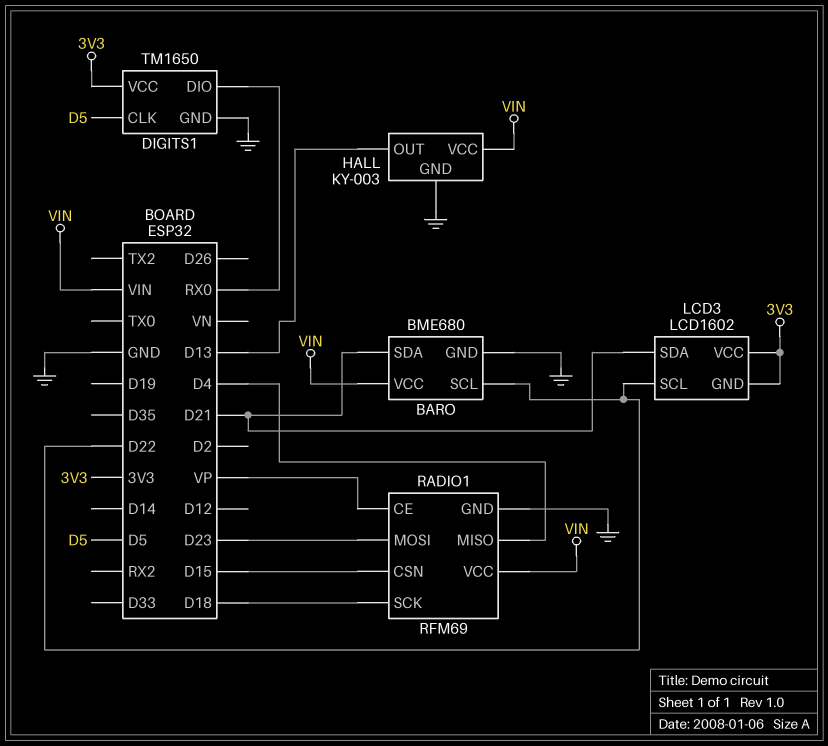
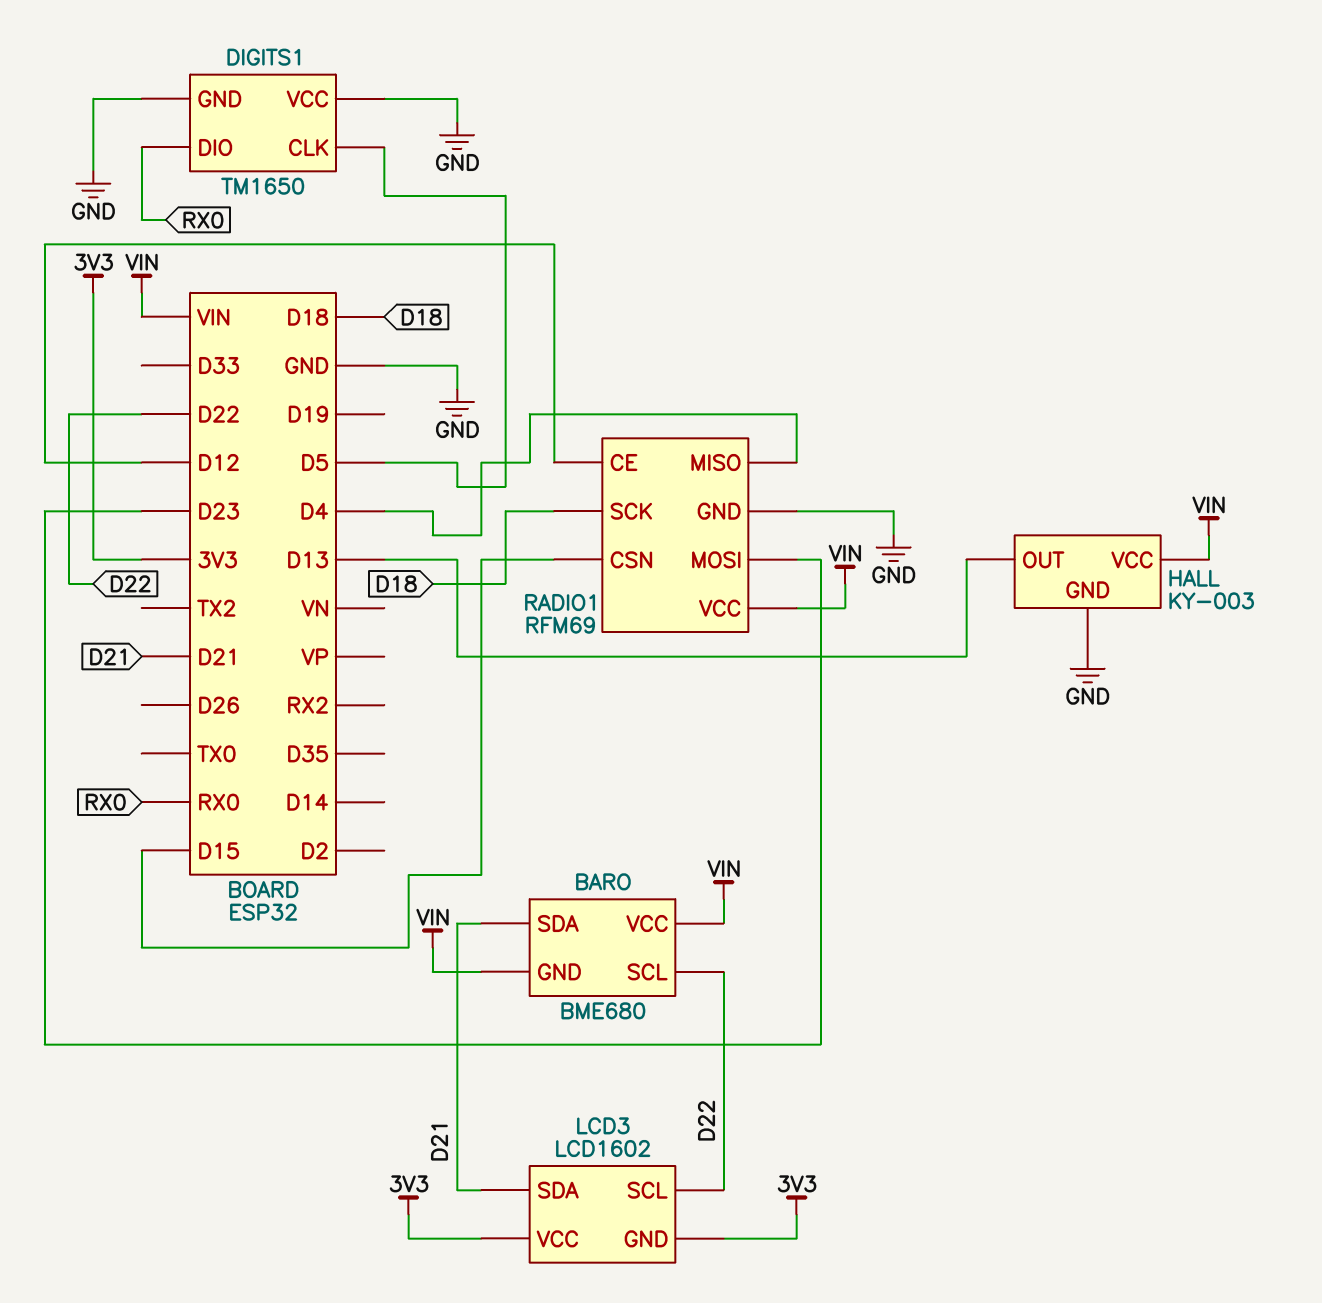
BARO pin GND: GND -> VIN
DIGITS1 pin VCC: 3V3 -> GND
RADIO1 pin CE: VP -> D12

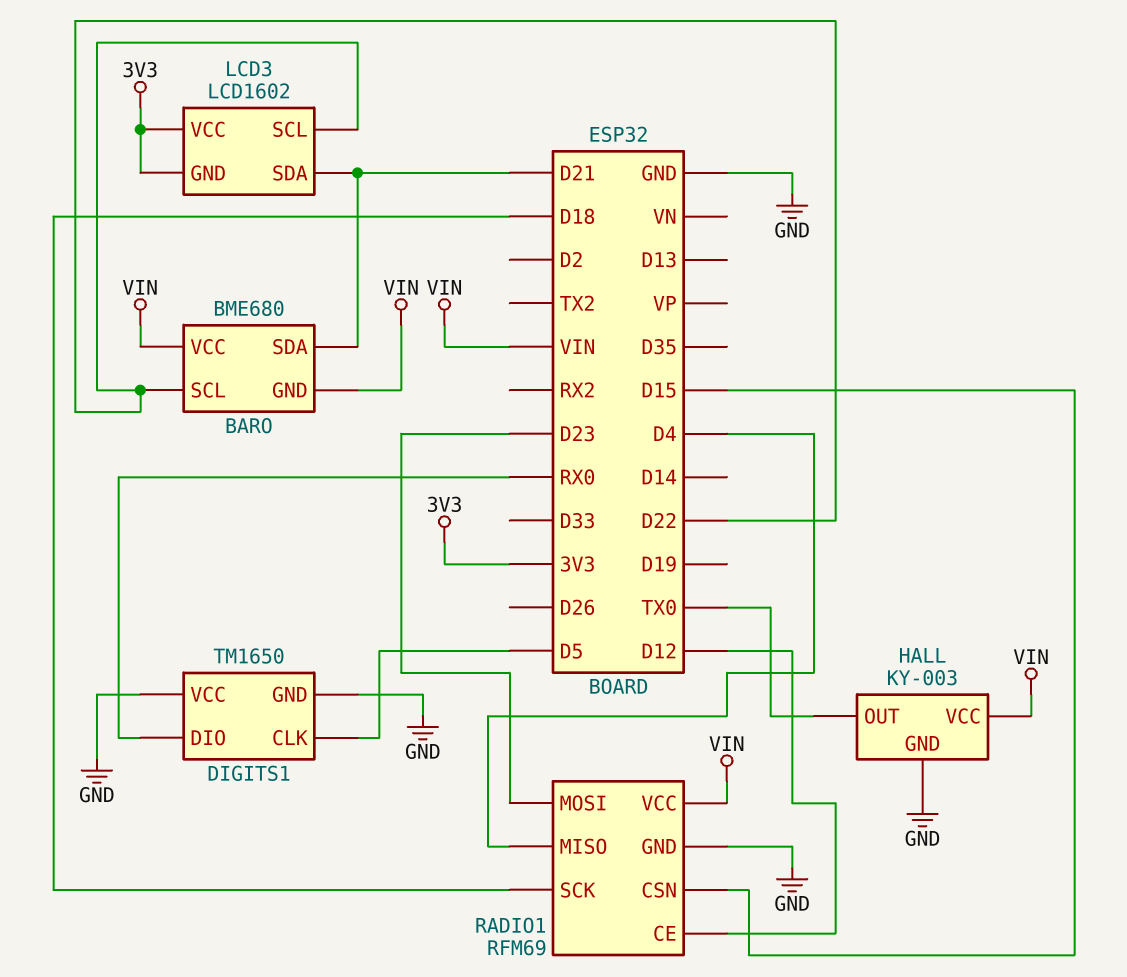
HALL pin OUT: D13 -> TX0

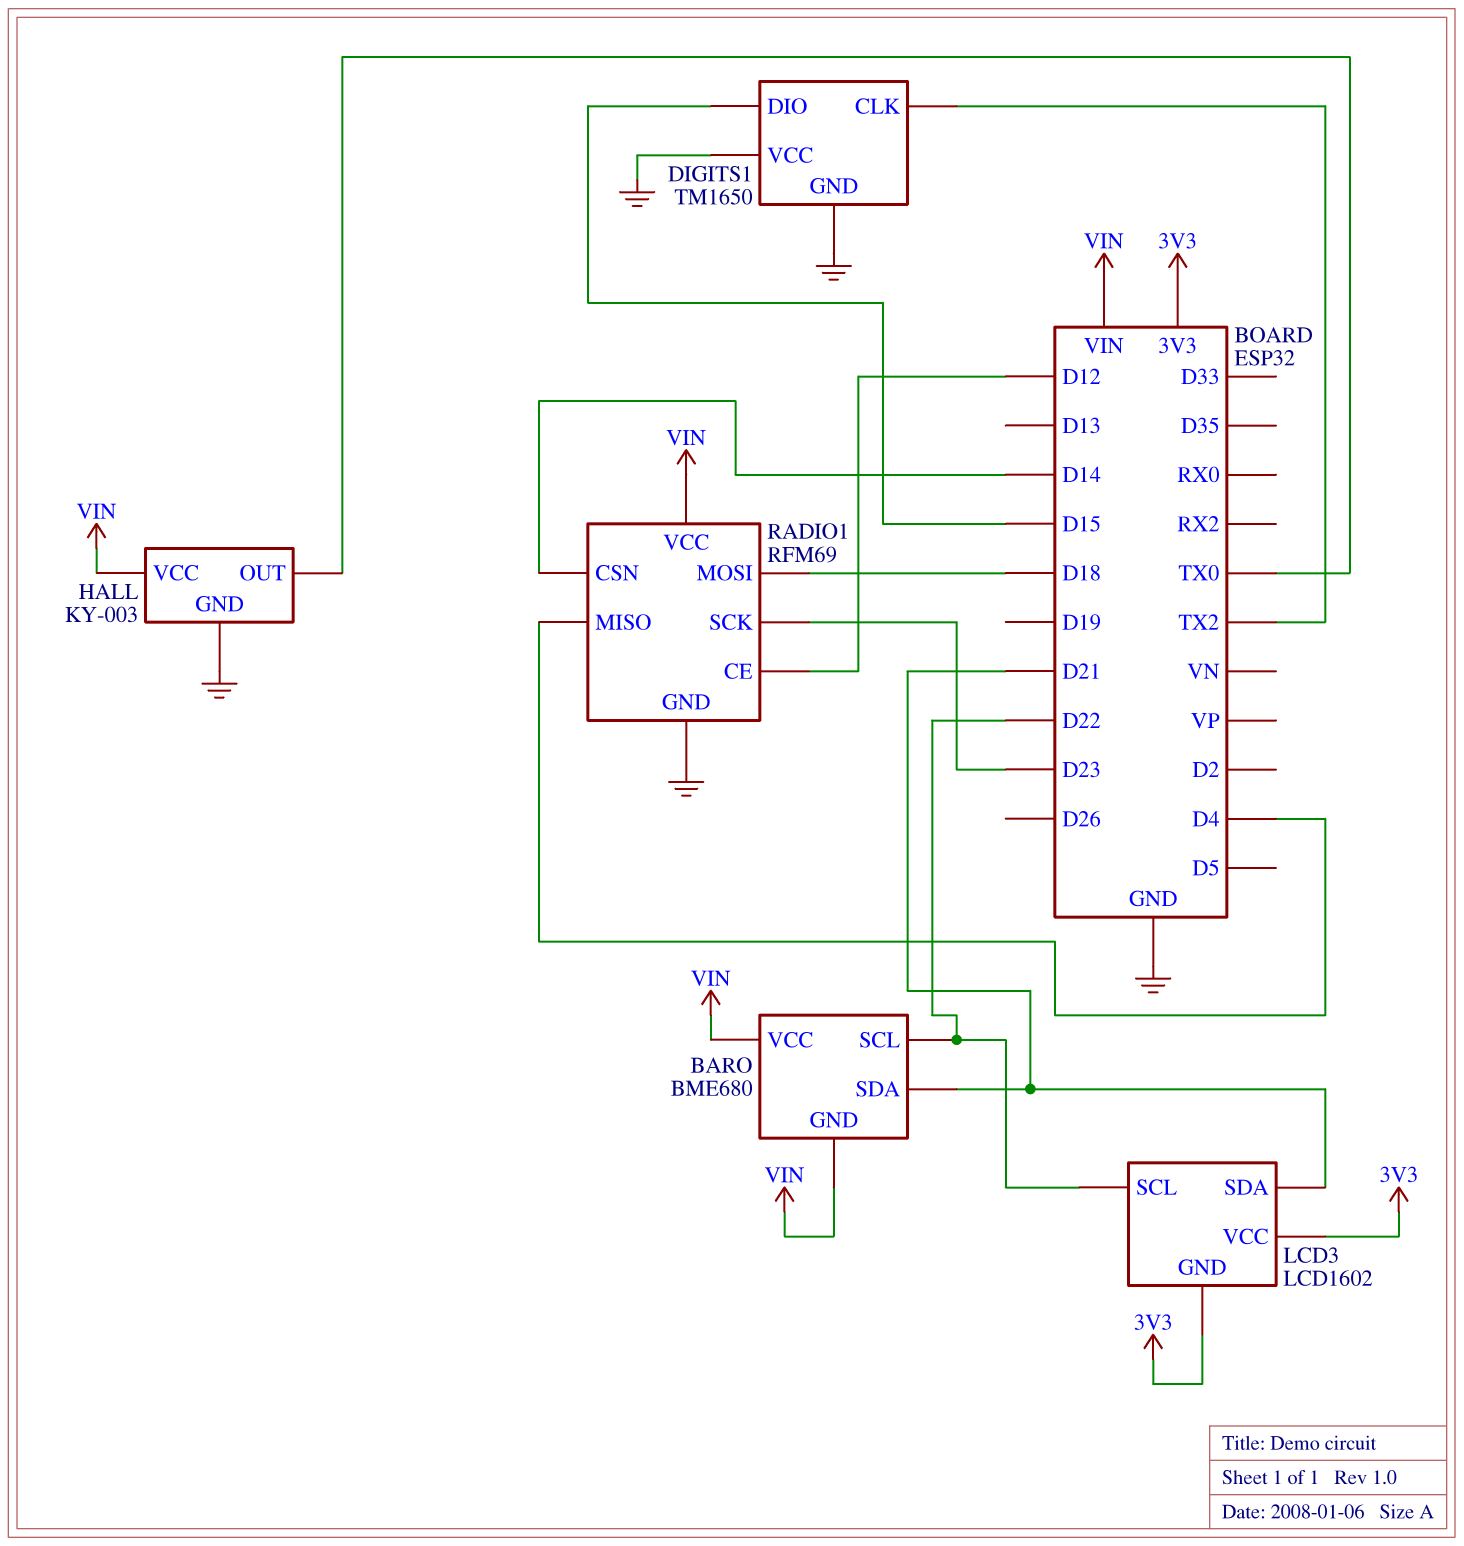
DIGITS1 pin CLK: D5 -> TX2
DIGITS1 pin DIO: RX0 -> D15
RADIO1 pin CSN: D15 -> D14
RADIO1 pin MOSI: D23 -> D18
RADIO1 pin SCK: D18 -> D23

